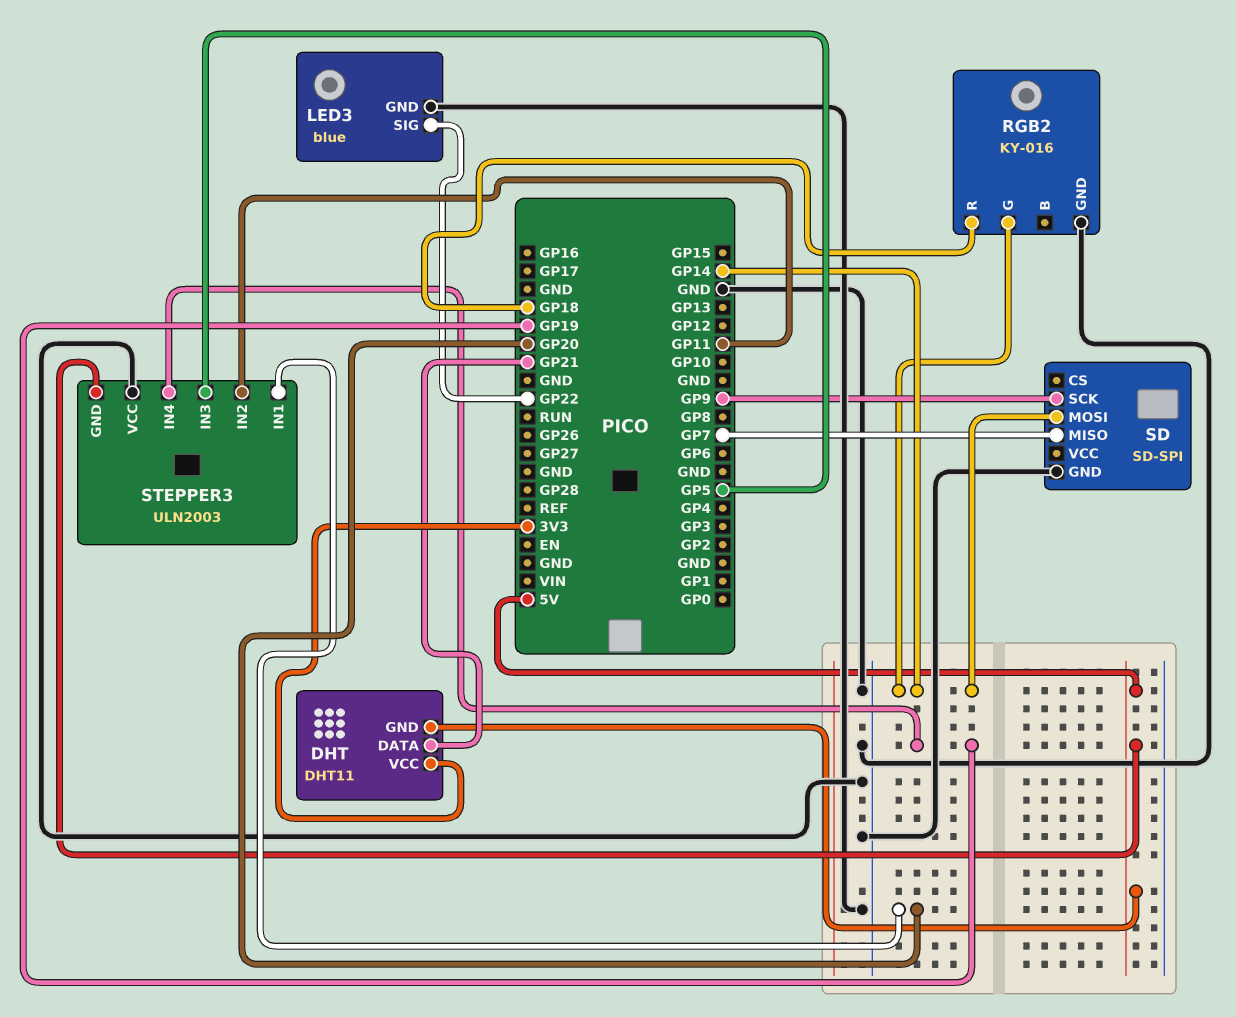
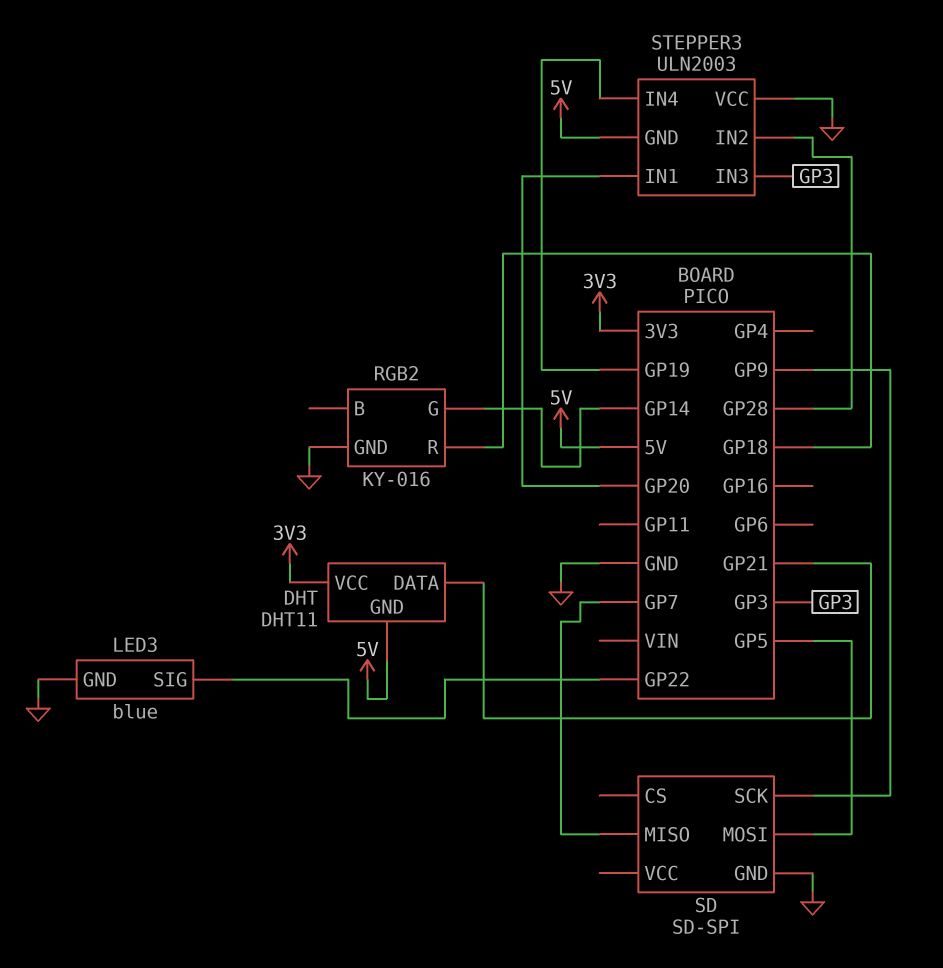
SD pin MOSI: GP14 -> GP5
STEPPER3 pin IN2: GP11 -> GP28
STEPPER3 pin IN3: GP5 -> GP3

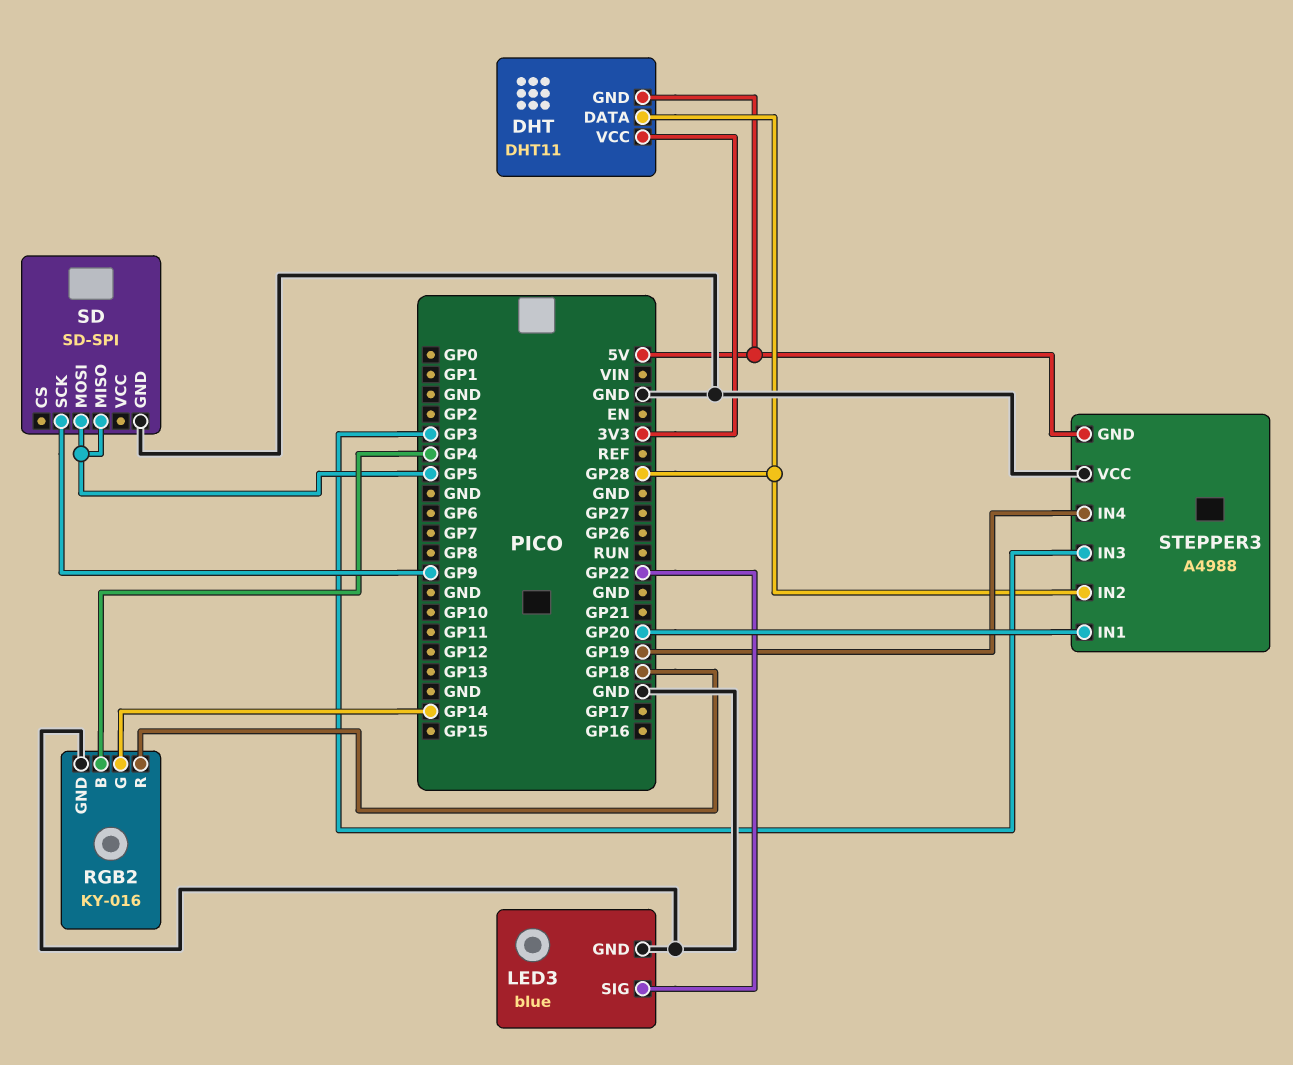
DHT pin DATA: GP21 -> GP28
RGB2 pin B: none -> GP4
SD pin MISO: GP7 -> GP5
STEPPER3: ULN2003 -> A4988

